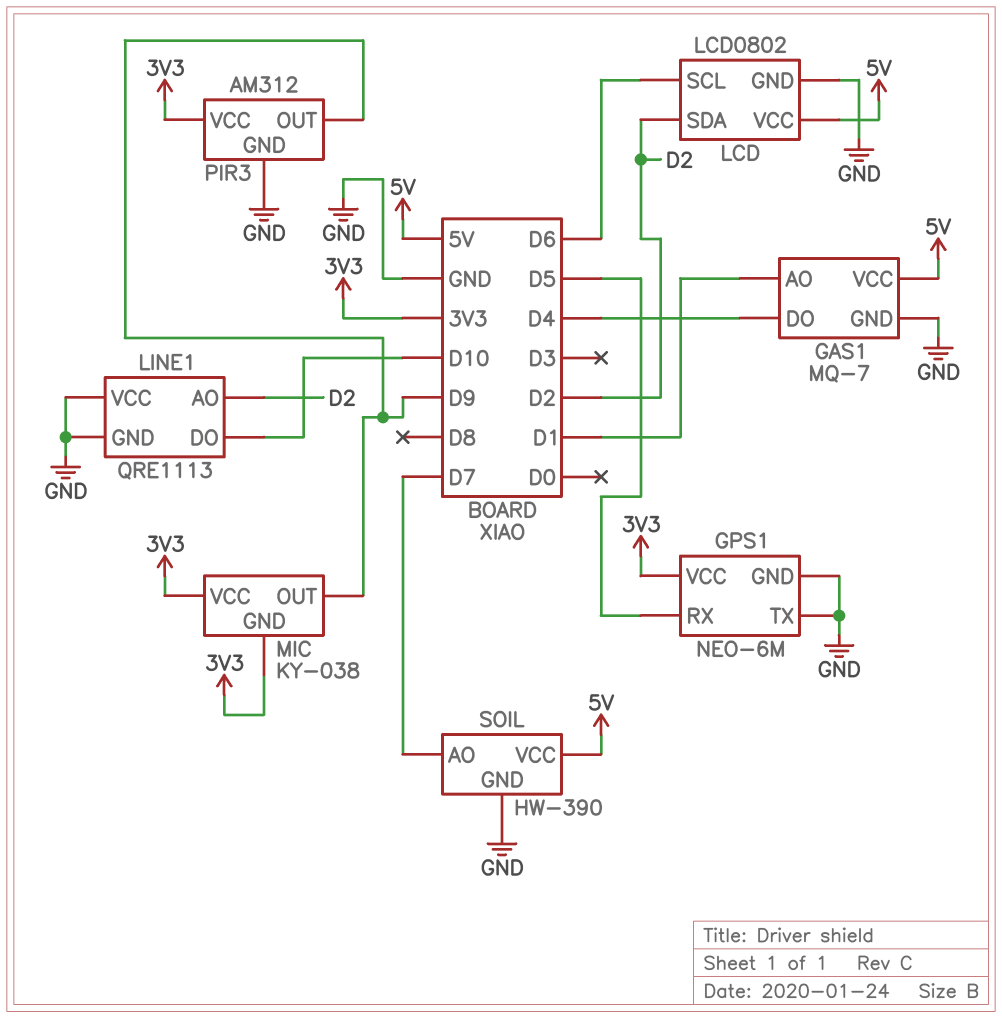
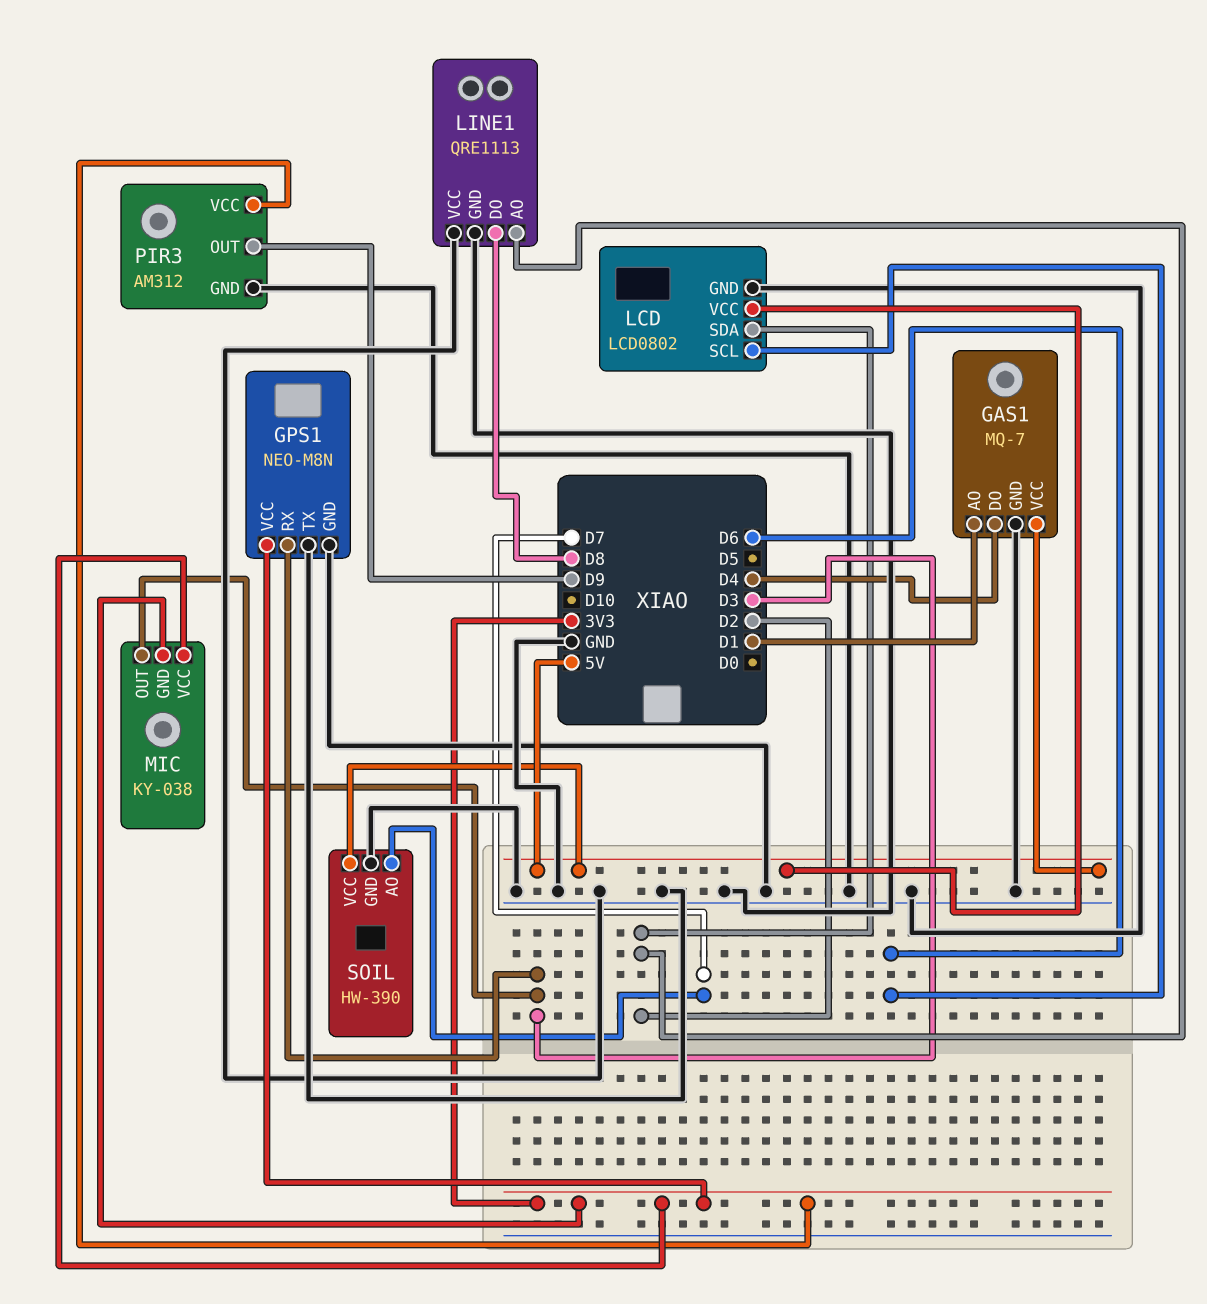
GPS1: NEO-6M -> NEO-M8N
GPS1 pin RX: D5 -> D3
LINE1 pin DO: D10 -> D8
MIC pin OUT: D9 -> D3

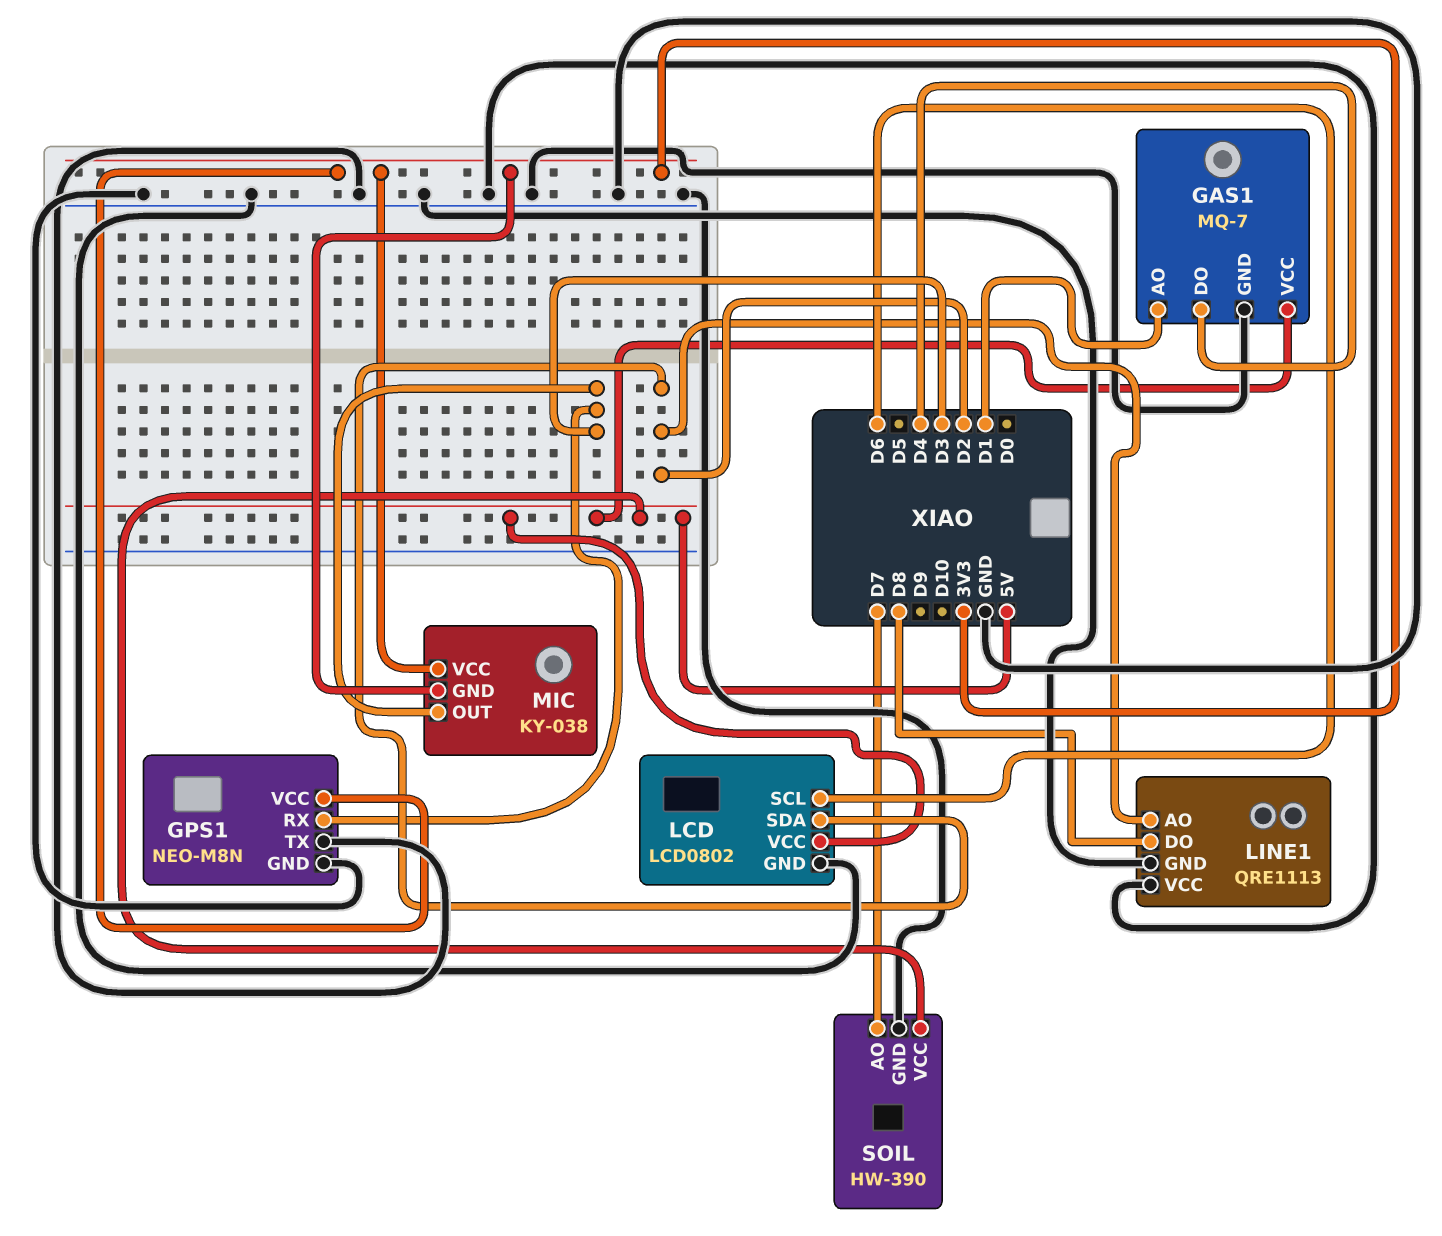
PIR3: AM312 -> none
PIR3 pin GND: GND -> none
PIR3 pin OUT: D9 -> none
PIR3 pin VCC: 3V3 -> none

